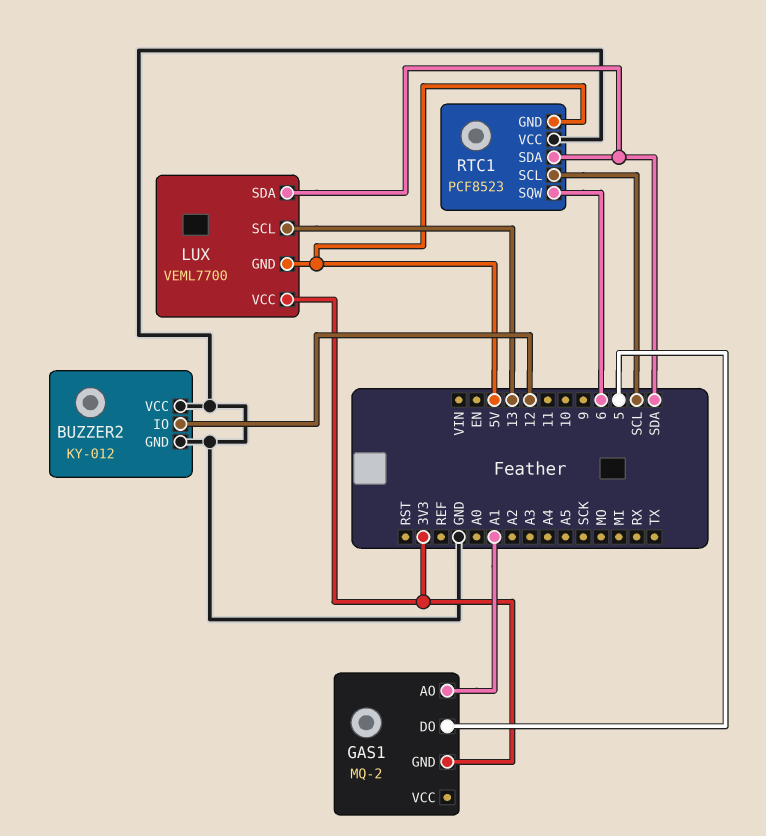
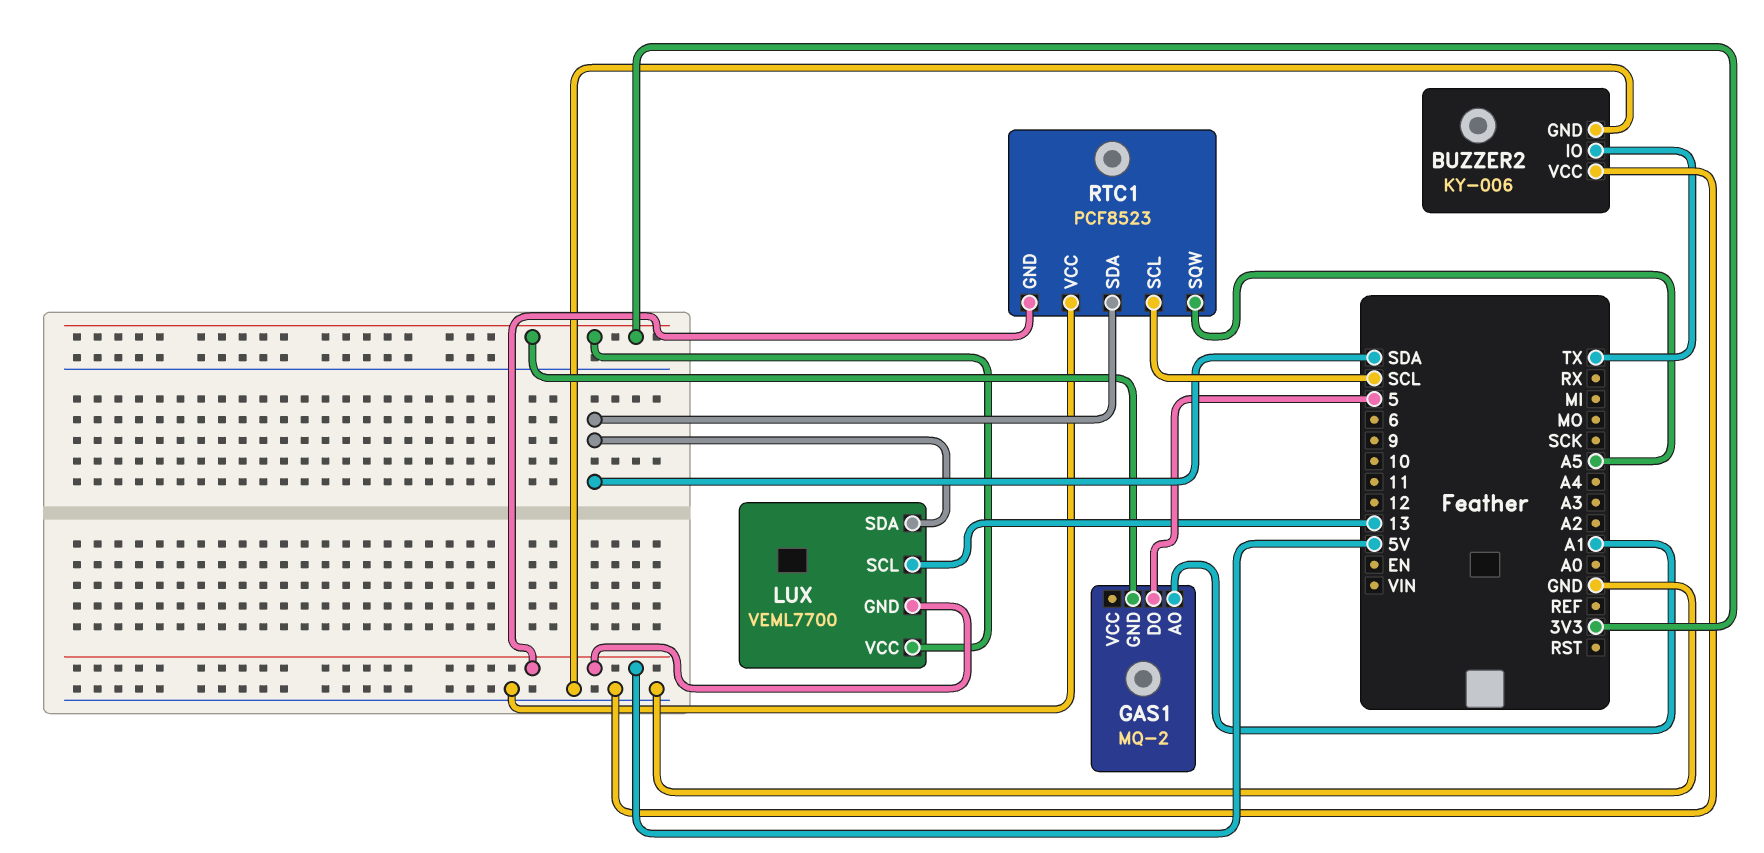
BUZZER2: KY-012 -> KY-006
BUZZER2 pin IO: 12 -> TX
RTC1 pin SQW: 6 -> A5

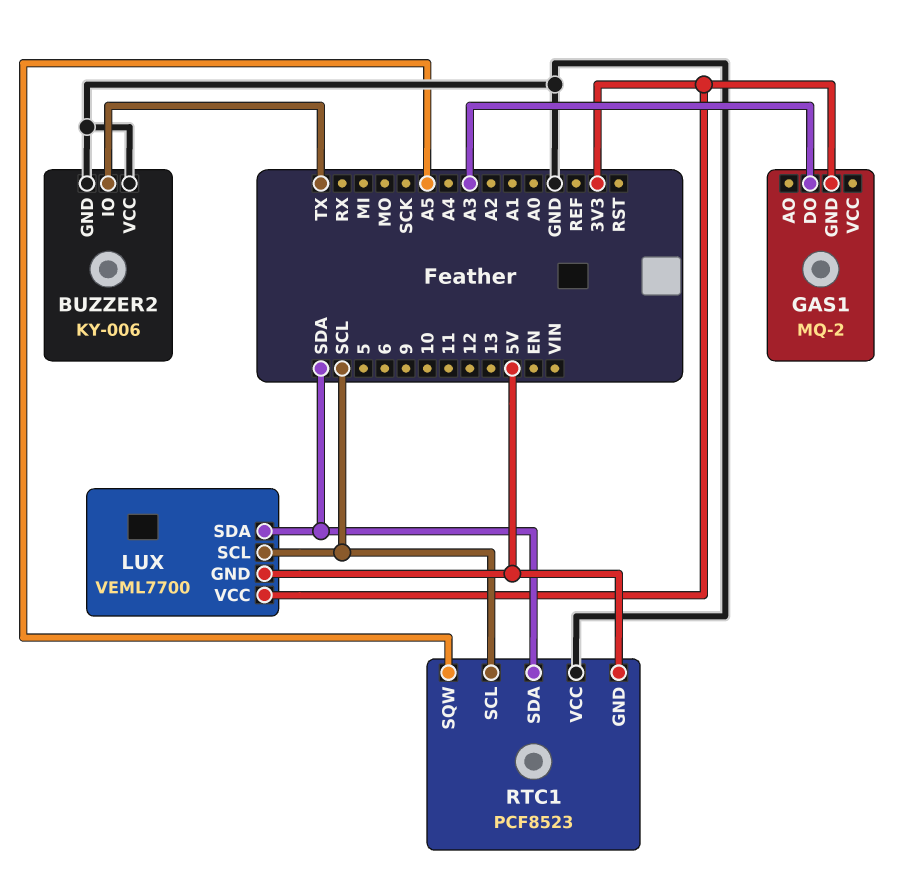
GAS1 pin AO: A1 -> none
GAS1 pin DO: 5 -> A3
LUX pin SCL: 13 -> SCL

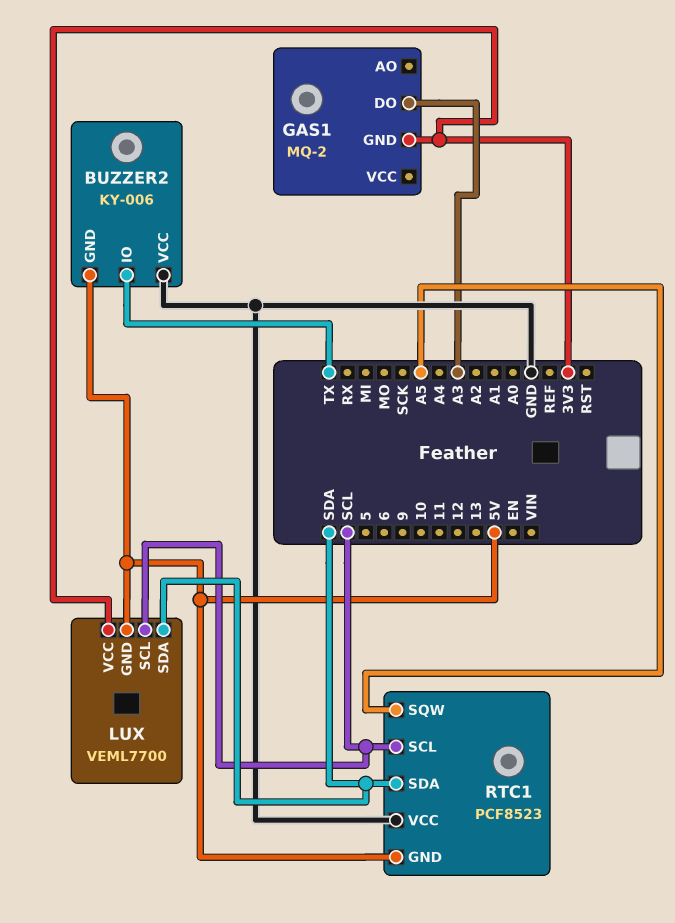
BUZZER2 pin GND: GND -> 5V

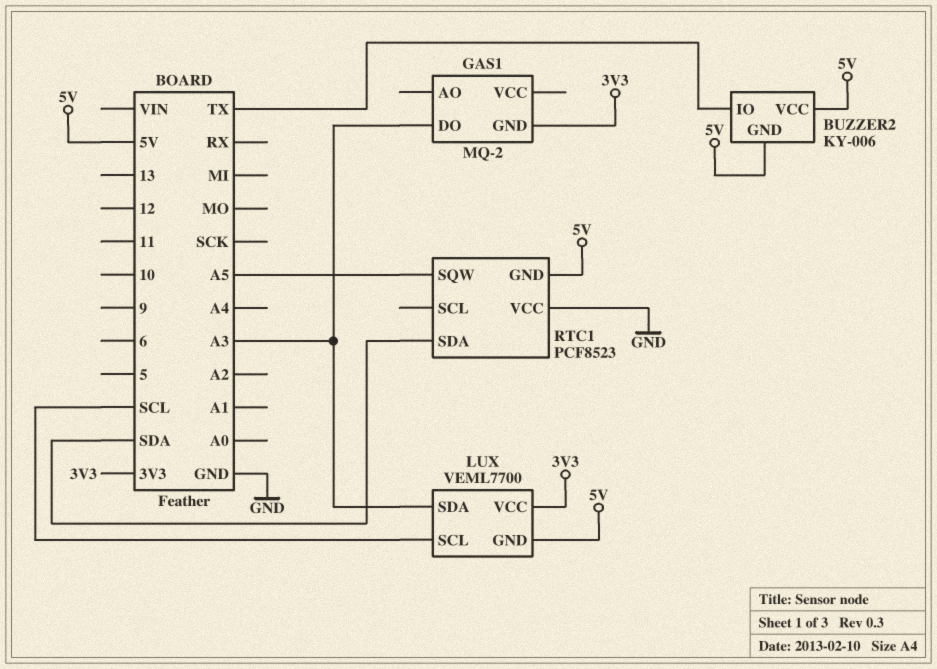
BUZZER2 pin VCC: GND -> 5V
LUX pin SDA: SDA -> A3
RTC1 pin SCL: SCL -> none

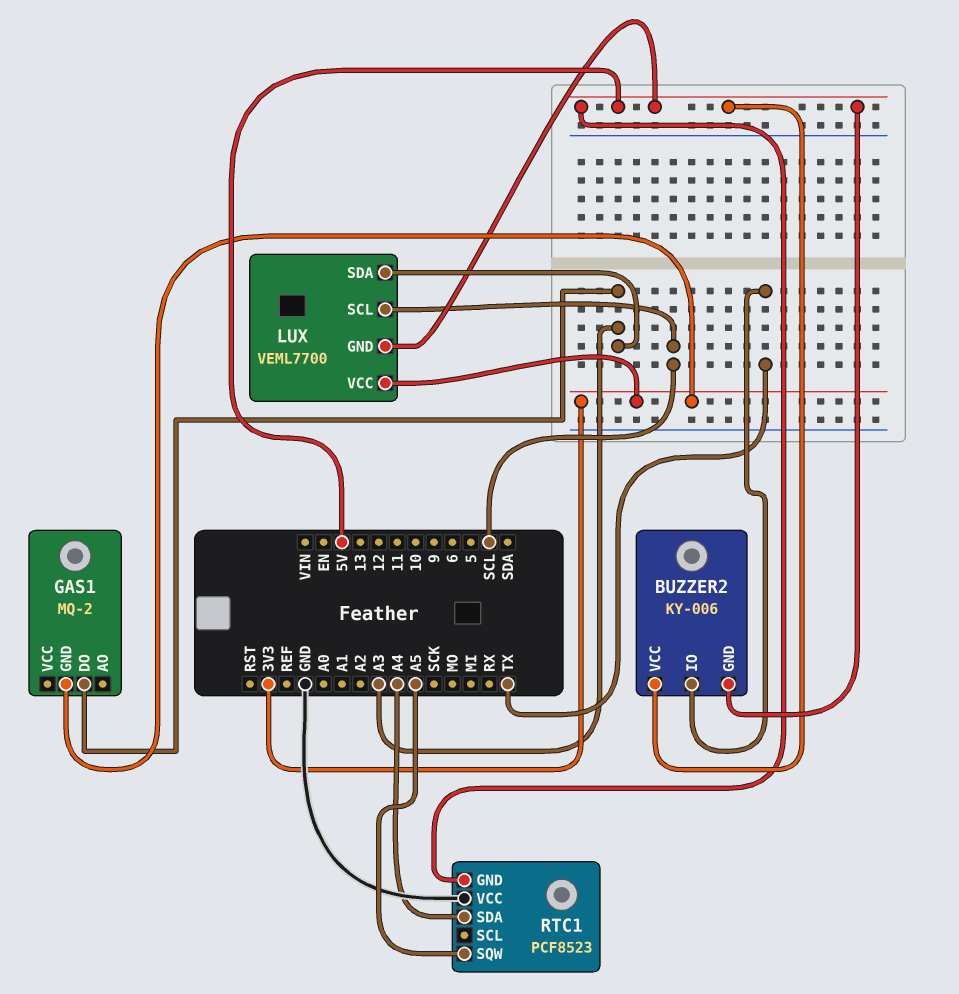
RTC1 pin SDA: SDA -> A4

